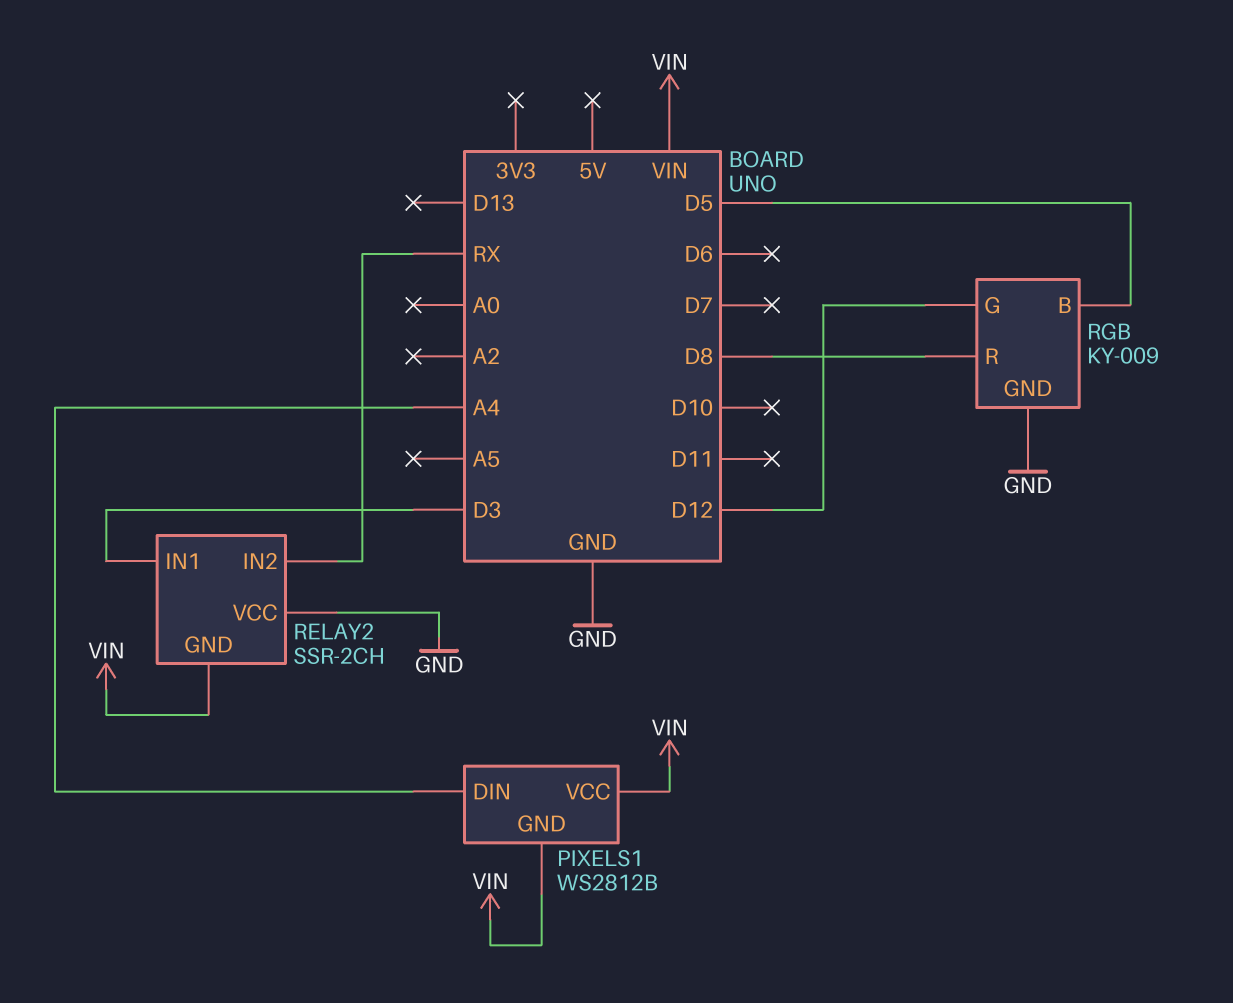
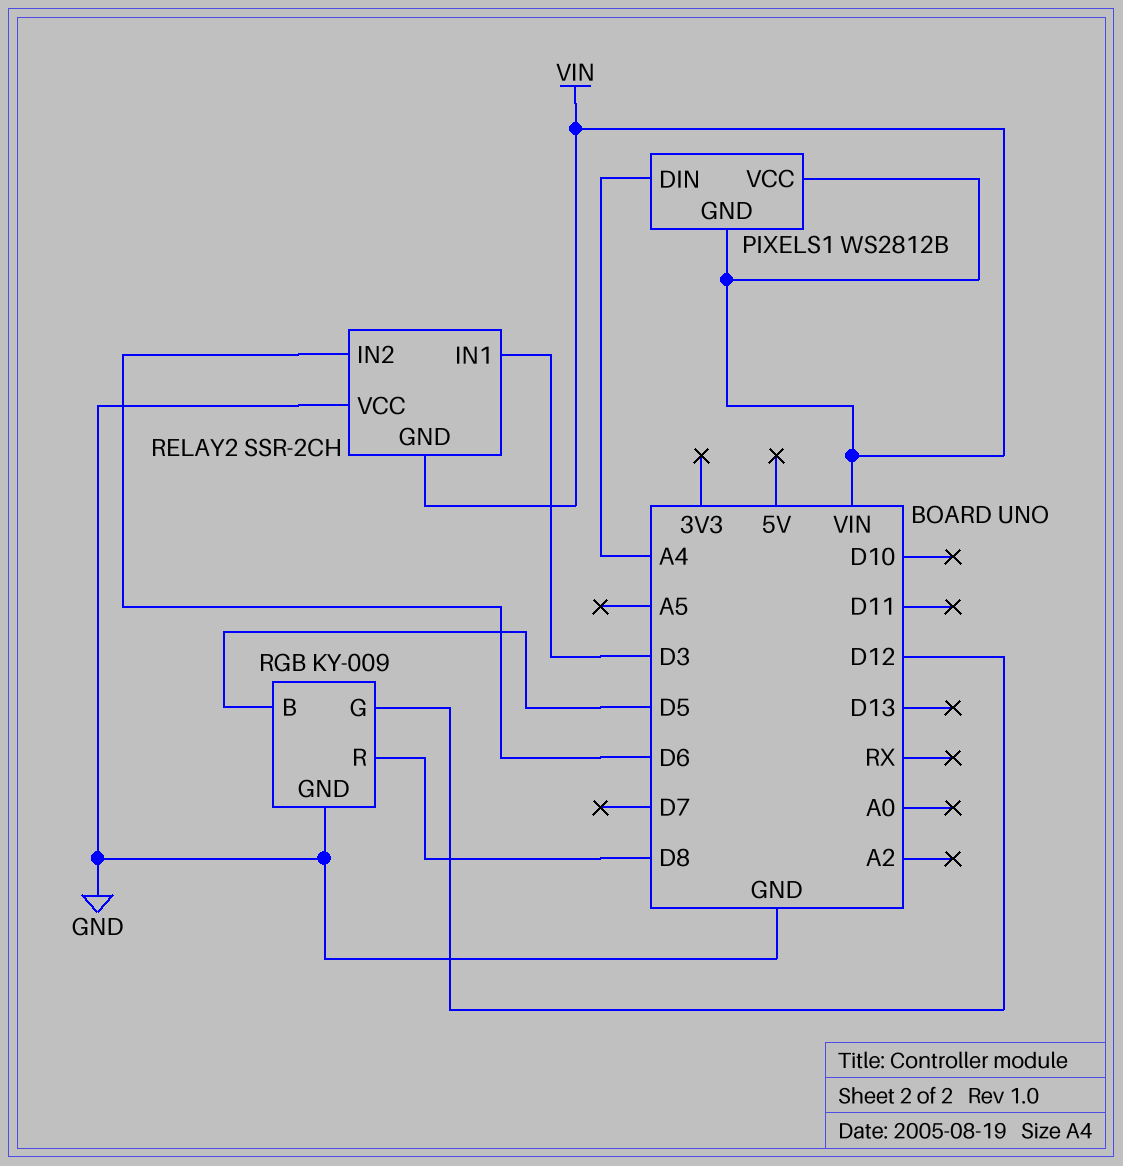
RELAY2 pin IN2: RX -> D6

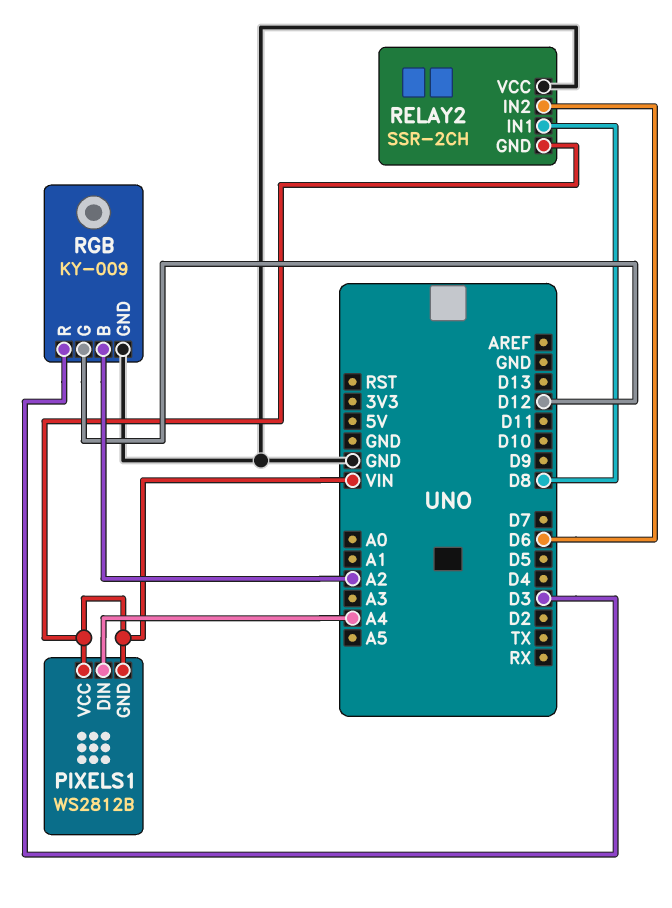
RELAY2 pin IN1: D3 -> D8
RGB pin B: D5 -> A2
RGB pin R: D8 -> D3

